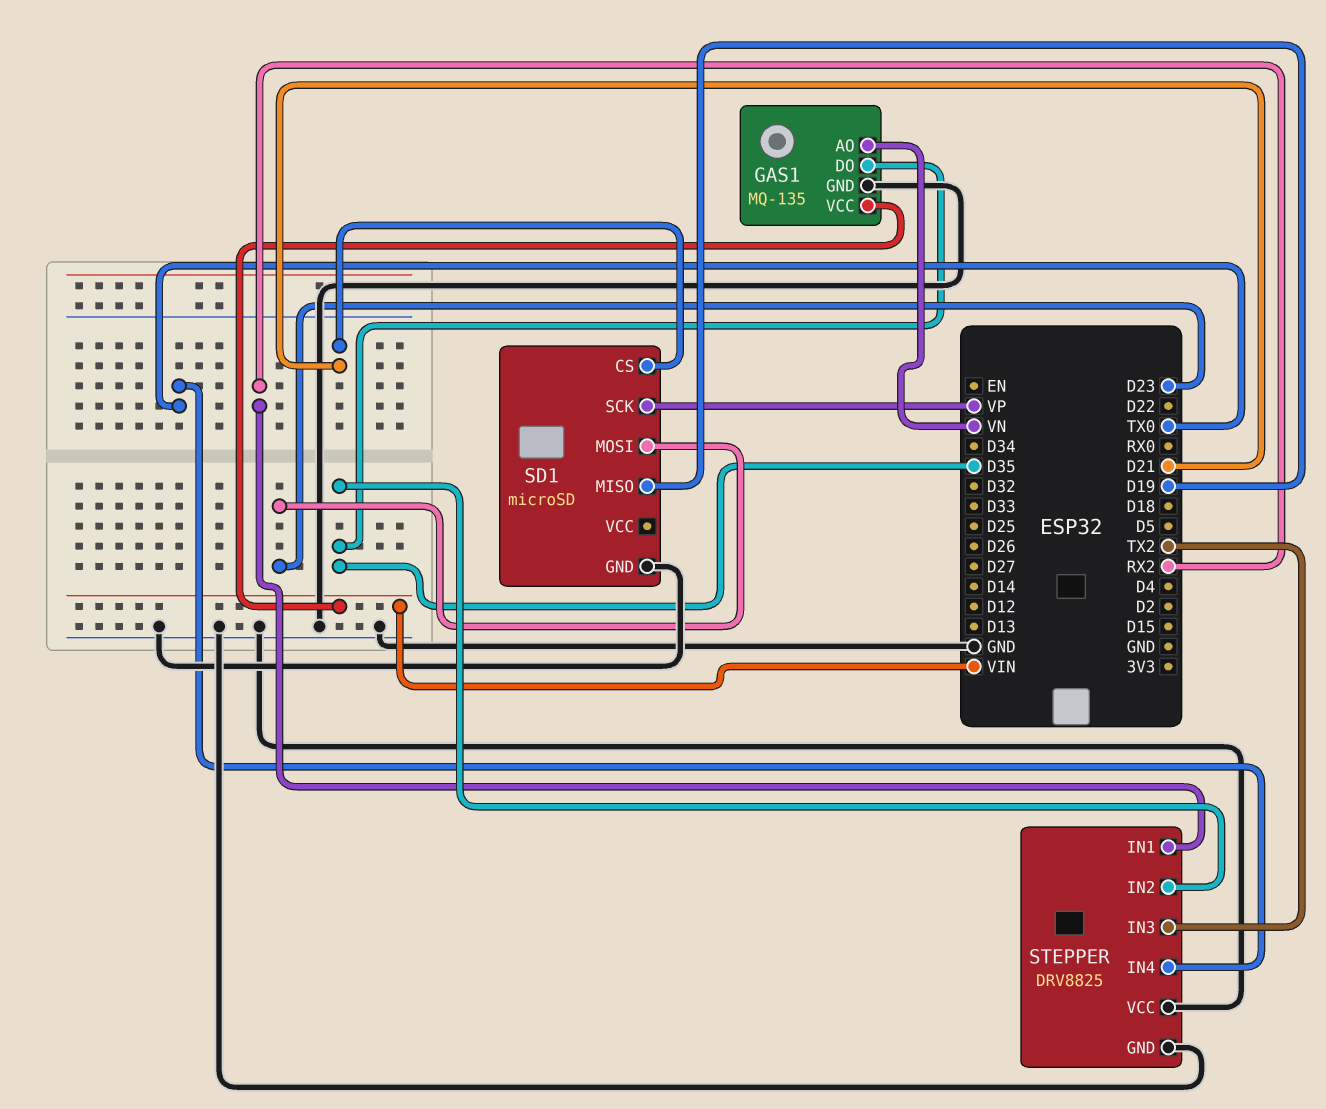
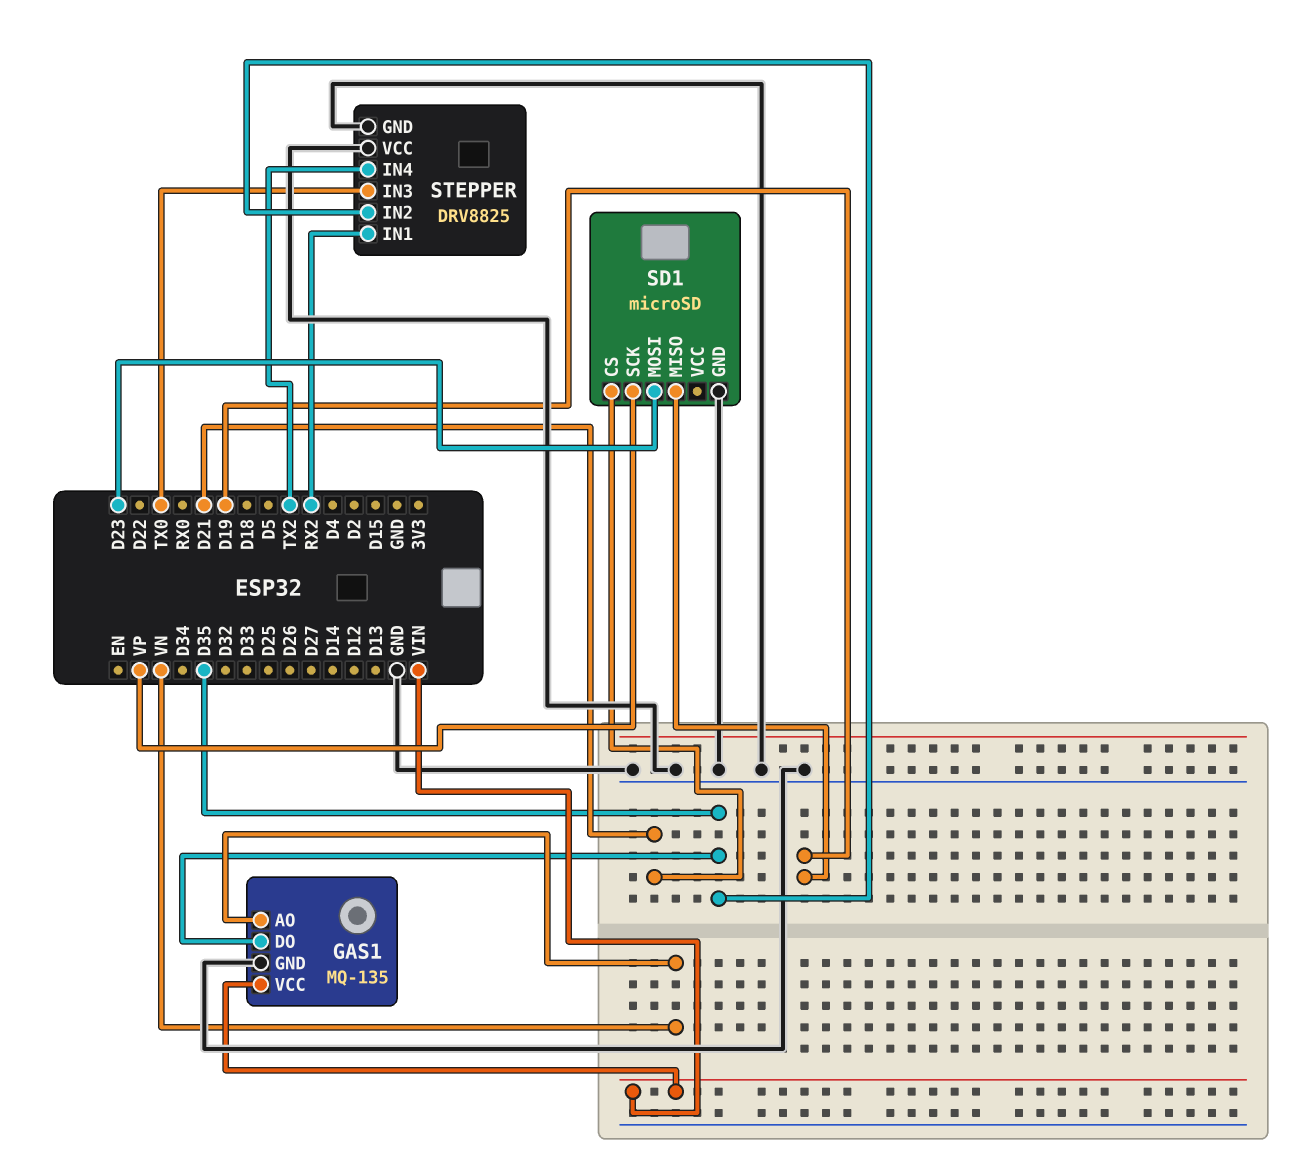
STEPPER pin IN3: TX2 -> TX0
STEPPER pin IN4: TX0 -> TX2

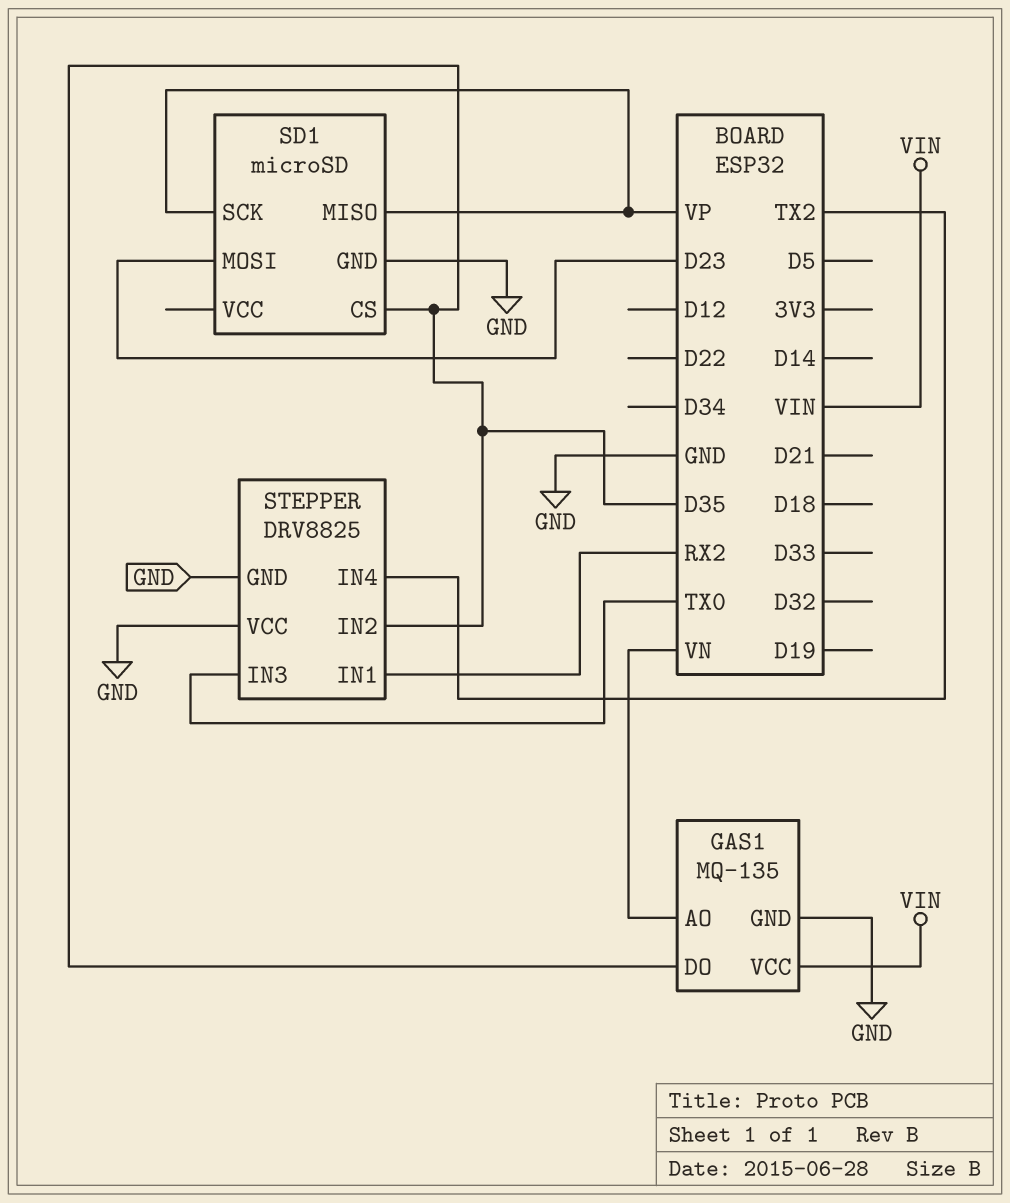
SD1 pin CS: D21 -> D35
SD1 pin MISO: D19 -> VP

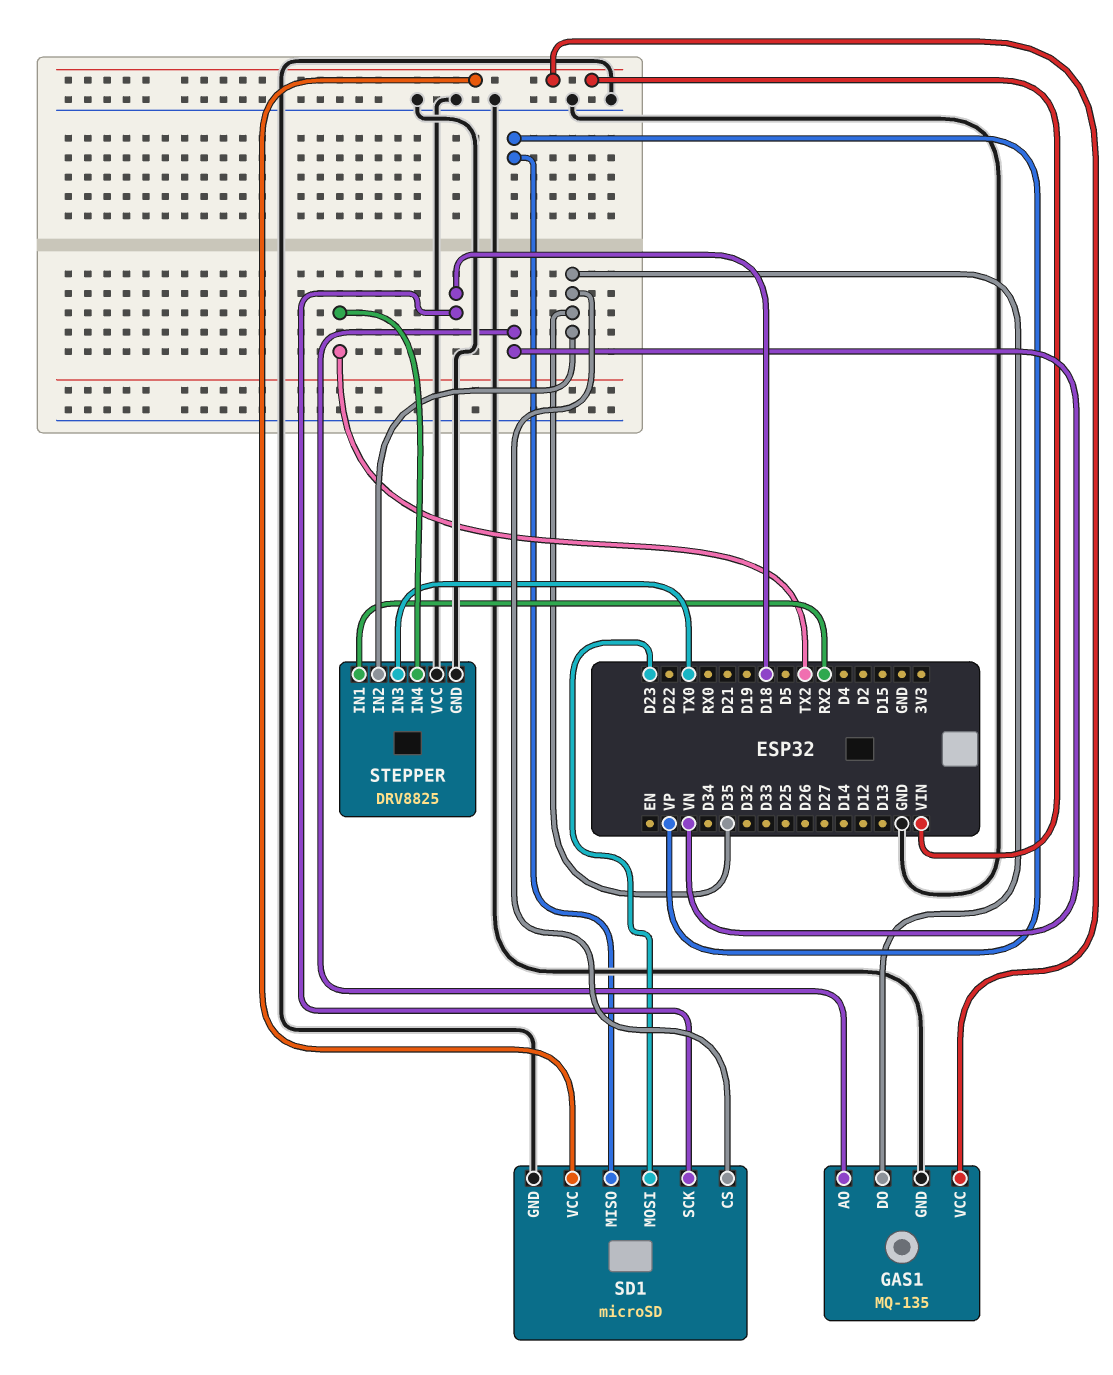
SD1 pin SCK: VP -> D18
SD1 pin VCC: none -> VIN

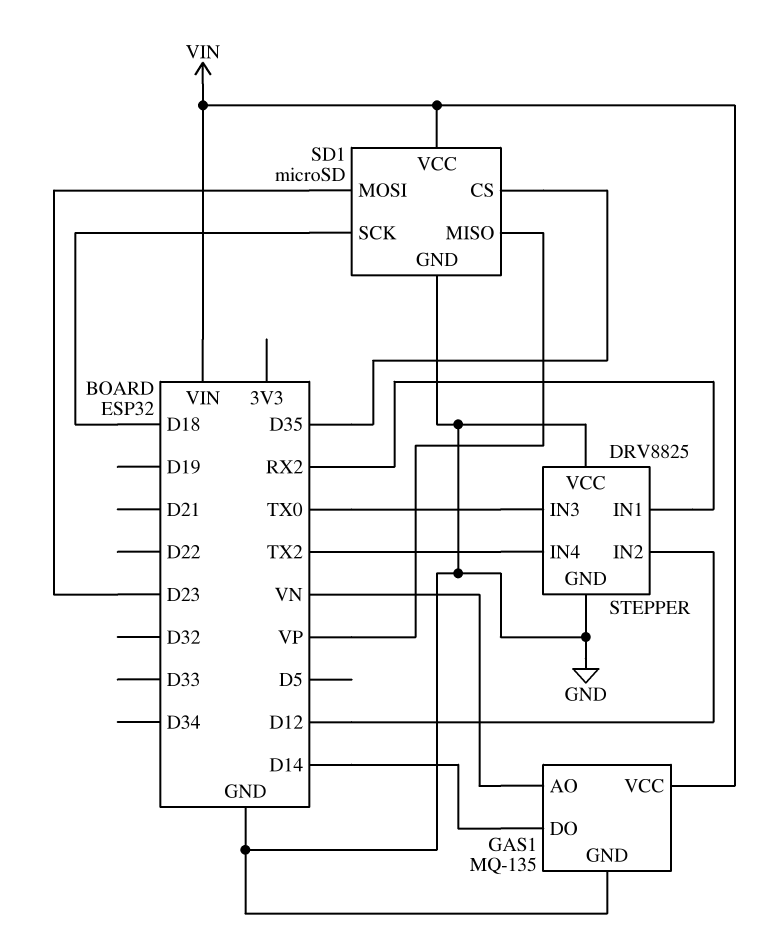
GAS1 pin DO: D35 -> D14
STEPPER pin IN2: D35 -> D12

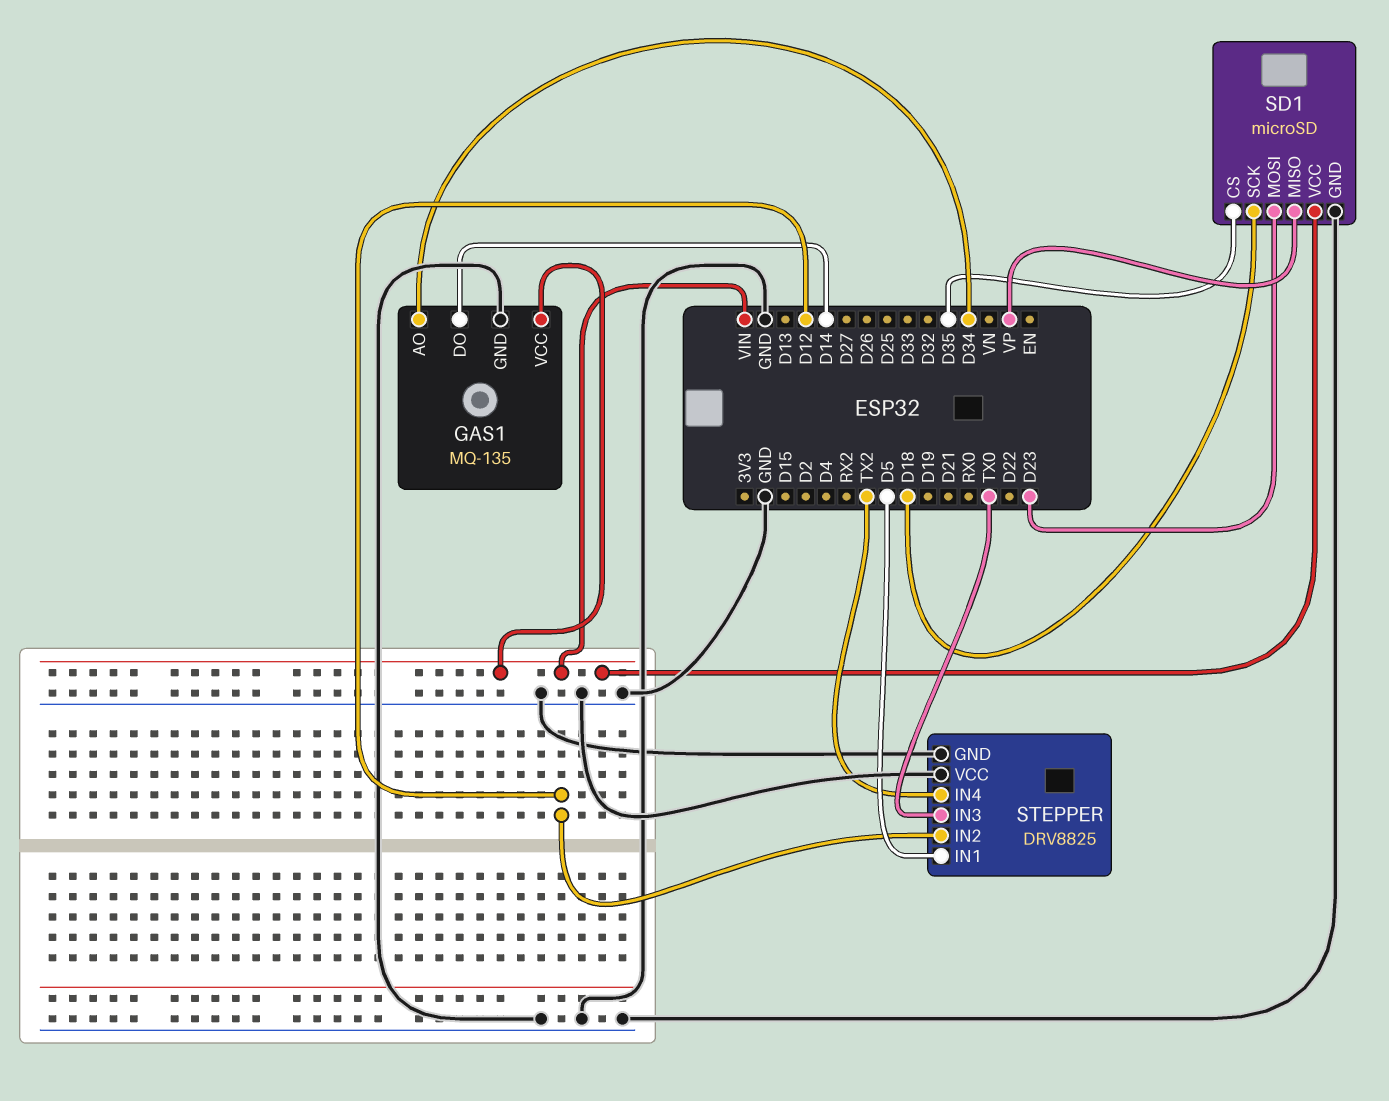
GAS1 pin AO: VN -> D34
STEPPER pin IN1: RX2 -> D5

